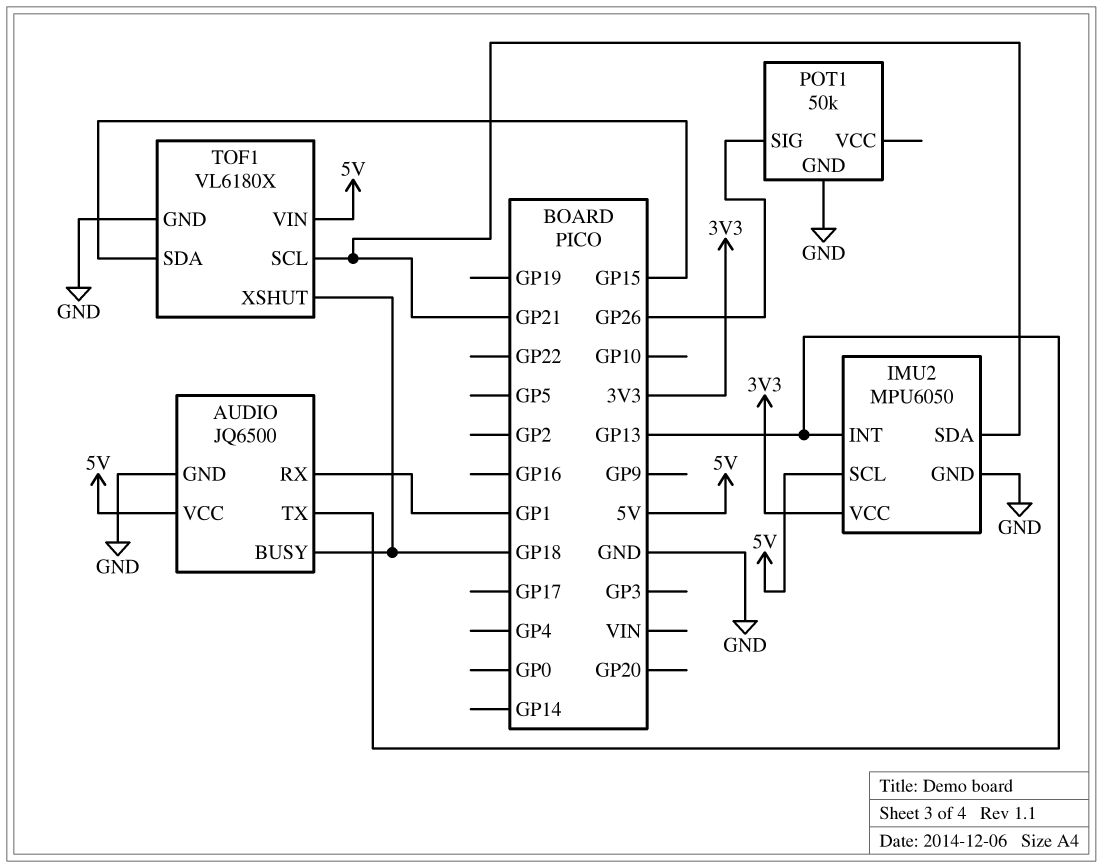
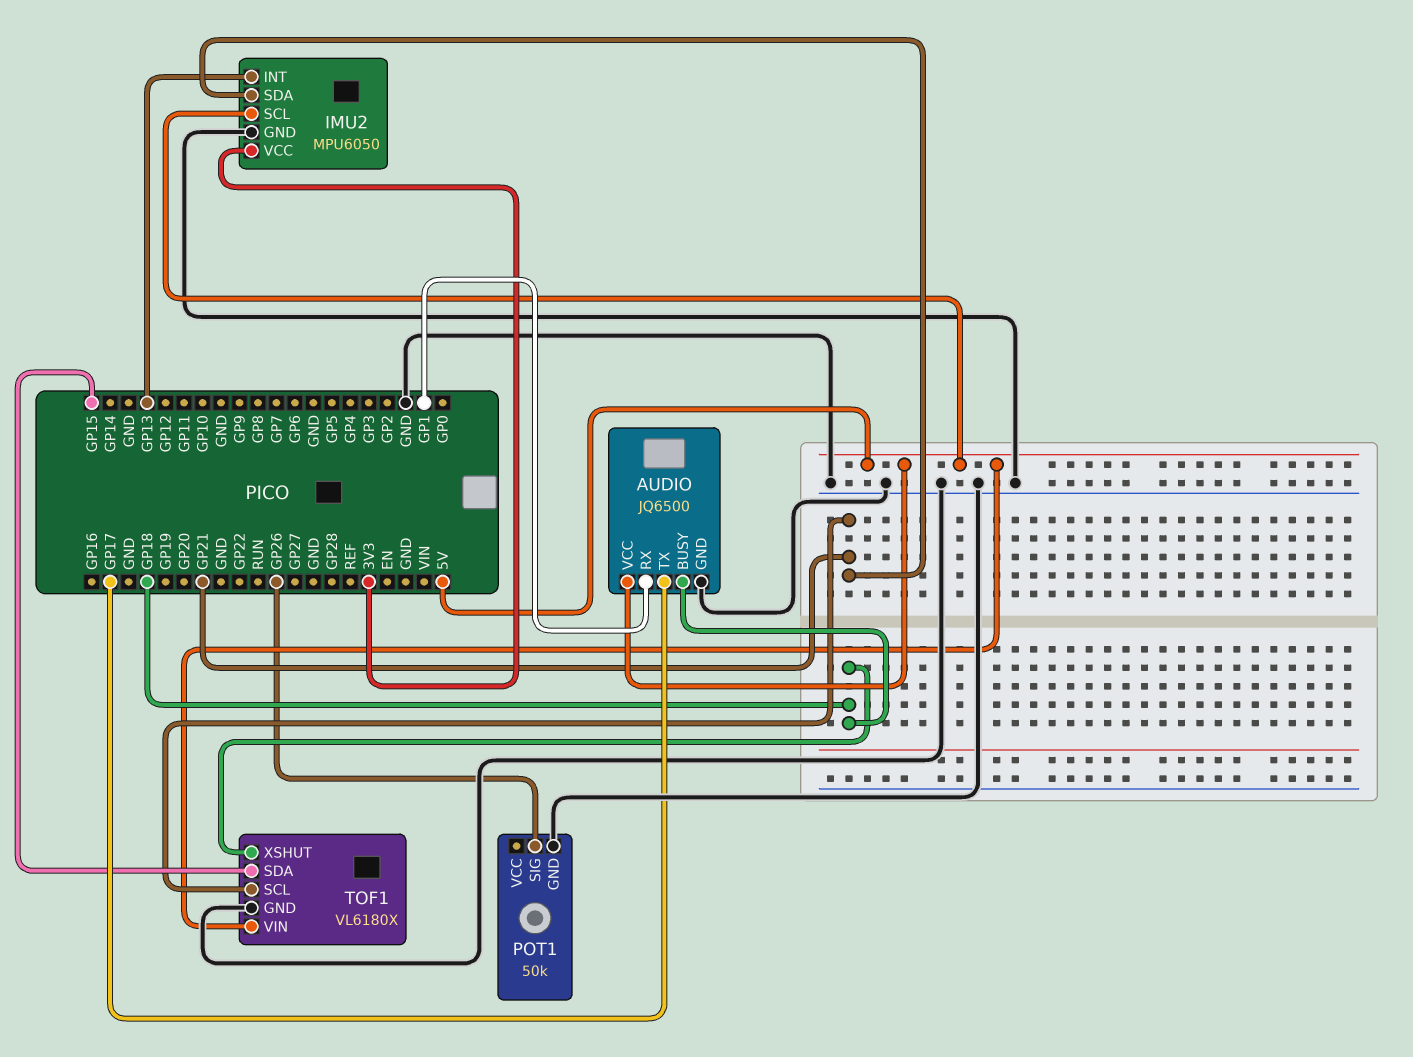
AUDIO pin TX: GP13 -> GP17

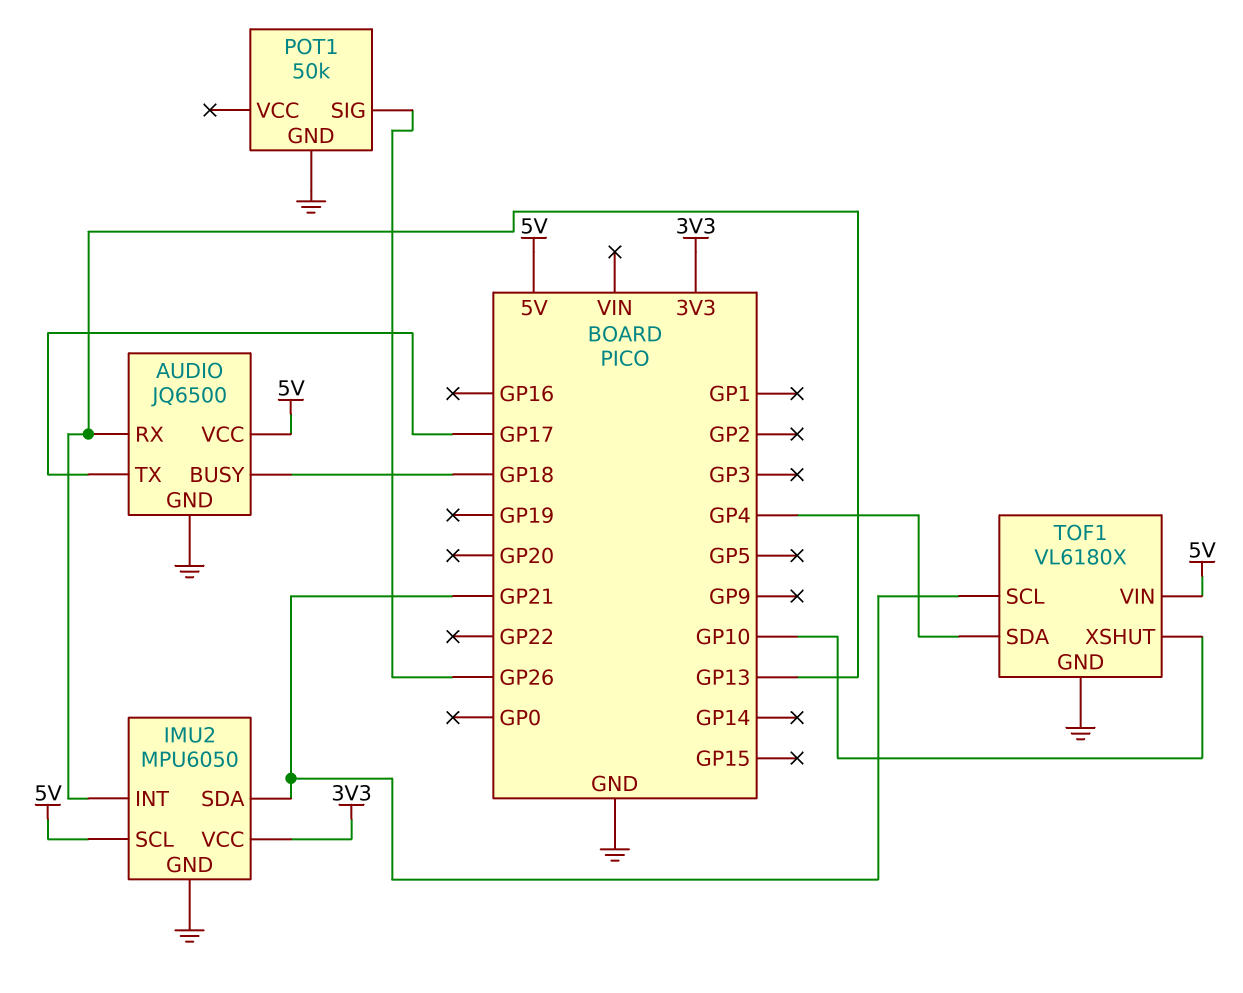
AUDIO pin RX: GP1 -> GP13
TOF1 pin SDA: GP15 -> GP4
TOF1 pin XSHUT: GP18 -> GP10

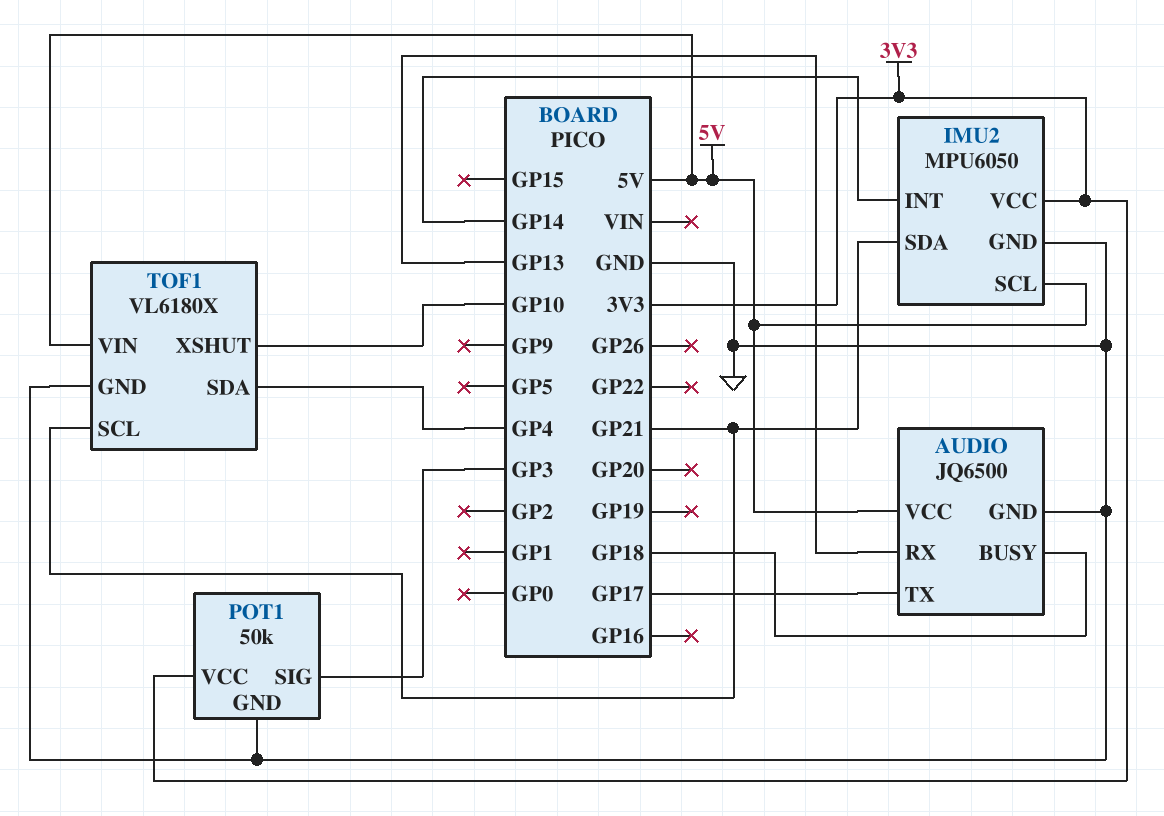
IMU2 pin INT: GP13 -> GP14
POT1 pin SIG: GP26 -> GP3
POT1 pin VCC: none -> 3V3

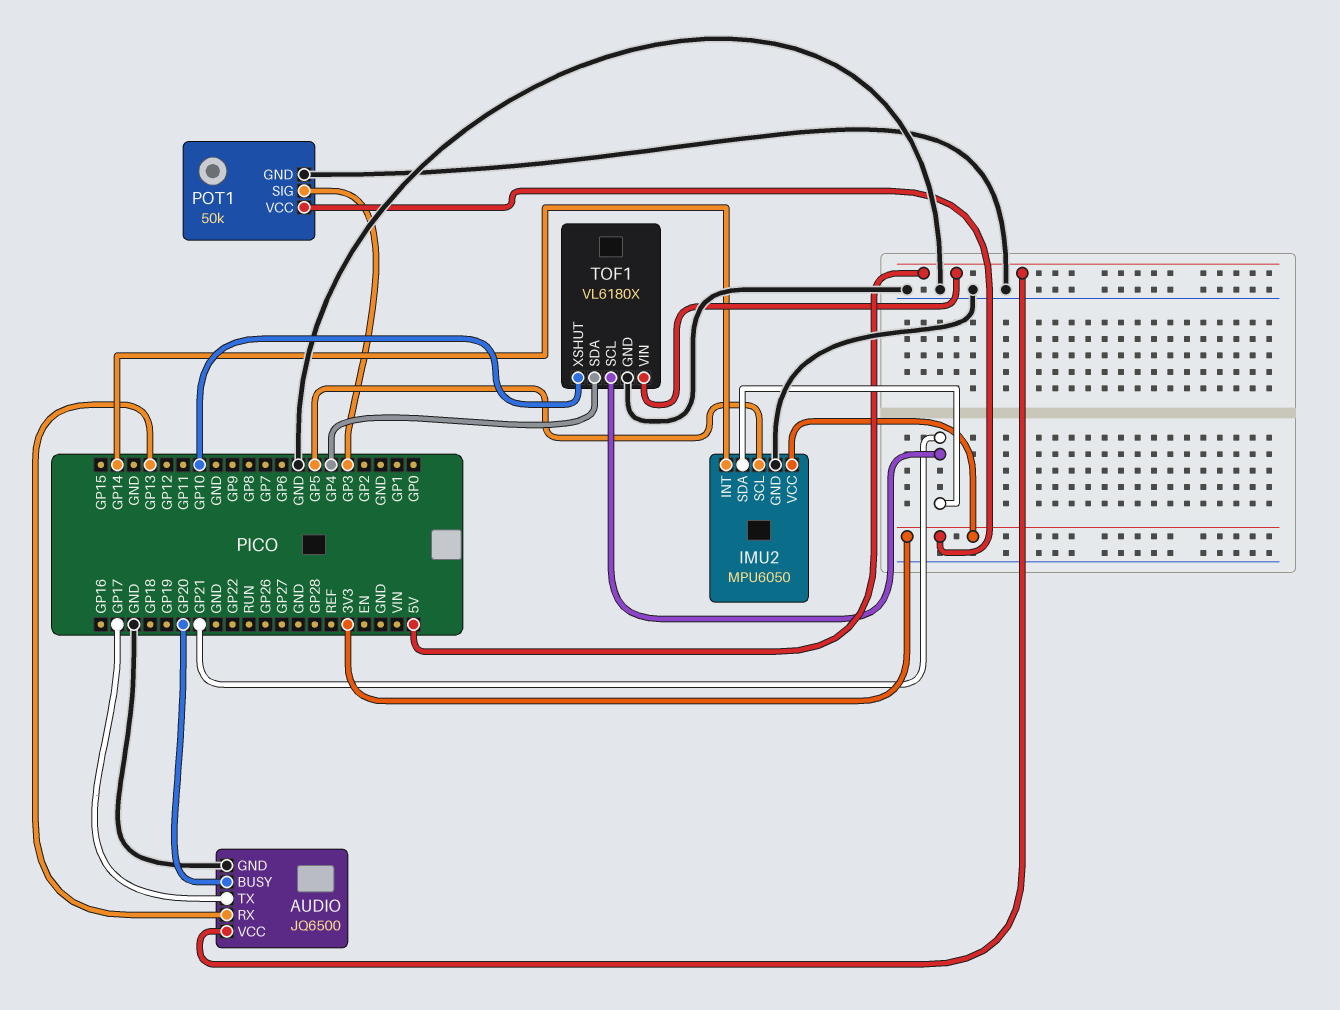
AUDIO pin BUSY: GP18 -> GP20
IMU2 pin SCL: 5V -> GP5

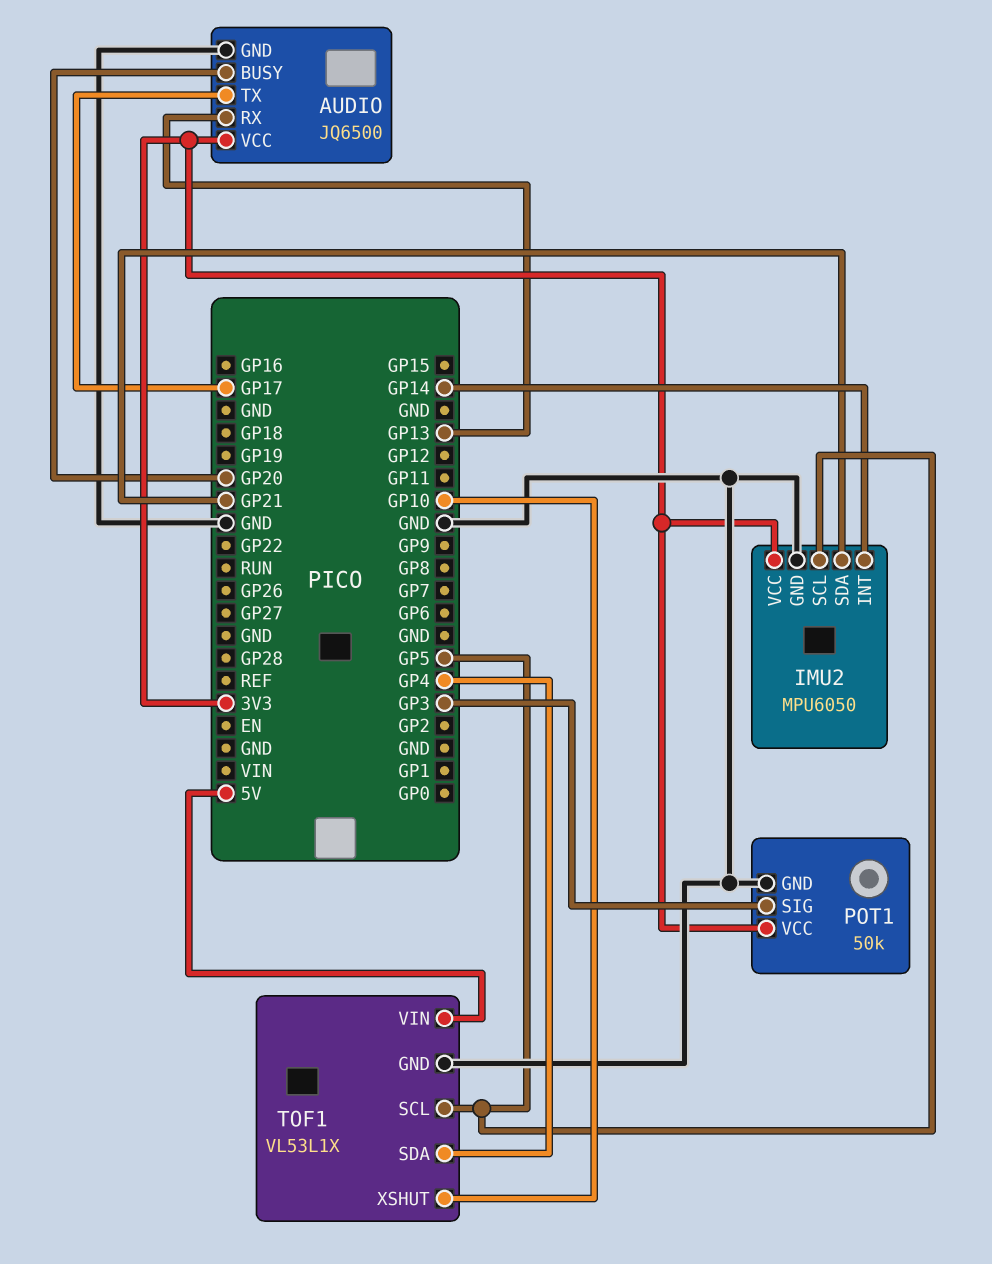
AUDIO pin VCC: 5V -> 3V3
TOF1: VL6180X -> VL53L1X
TOF1 pin SCL: GP21 -> GP5

